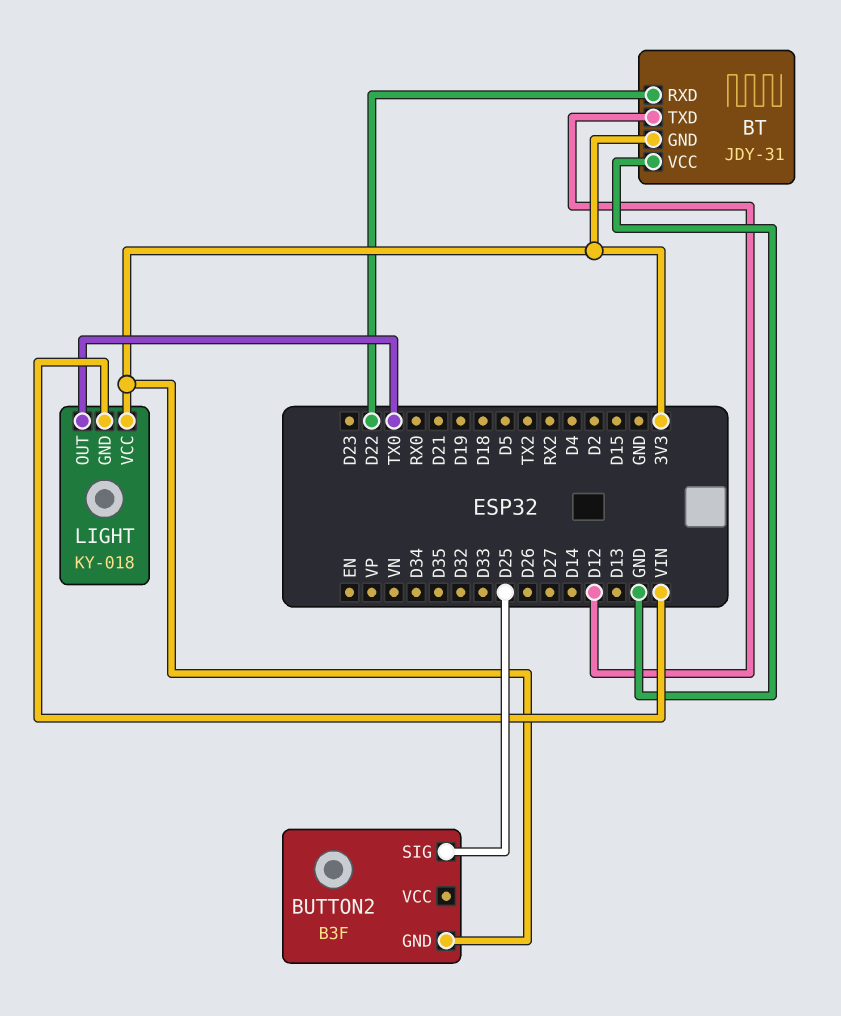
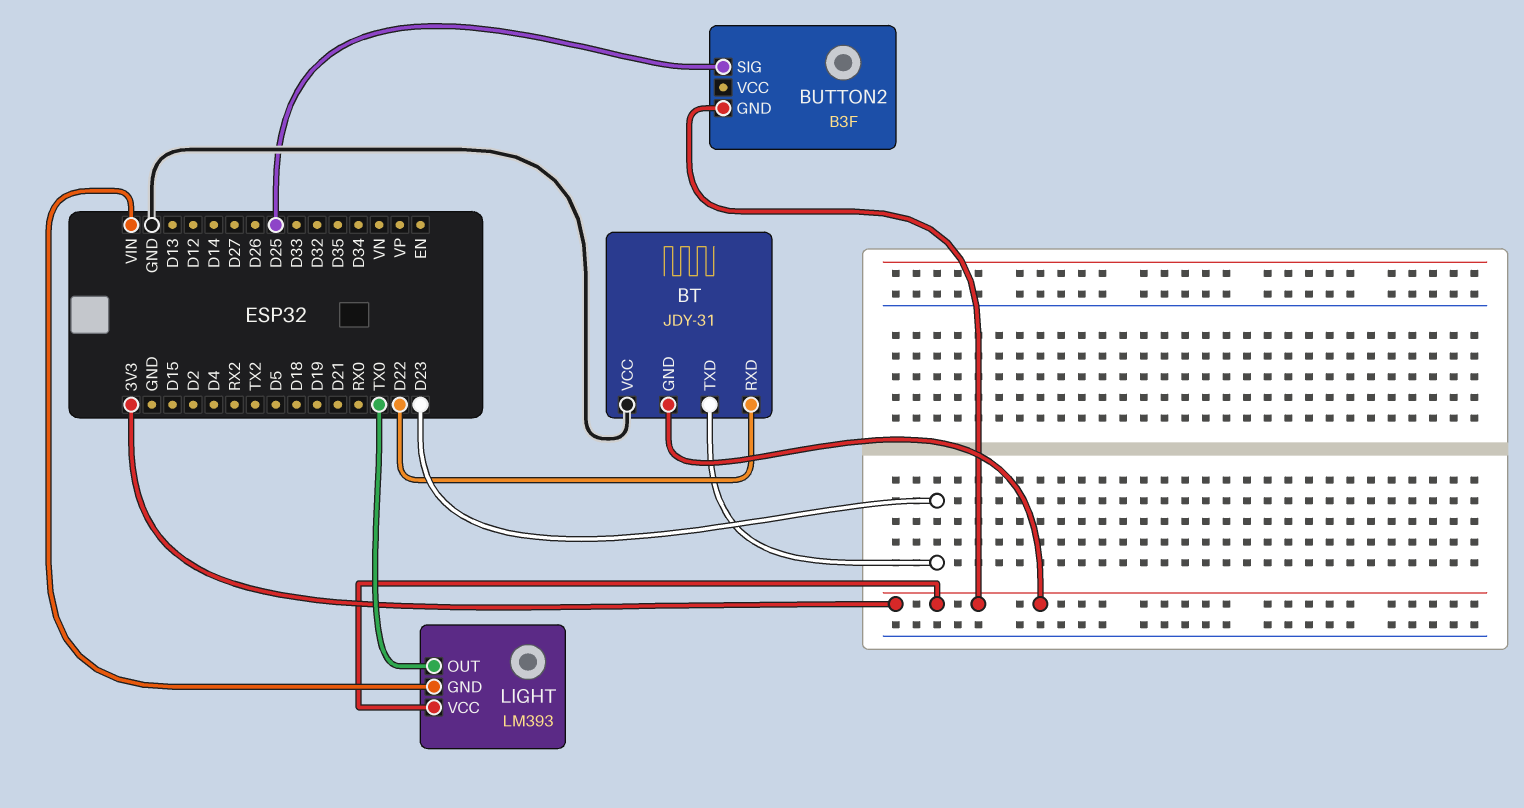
BT pin TXD: D12 -> D23
LIGHT: KY-018 -> LM393

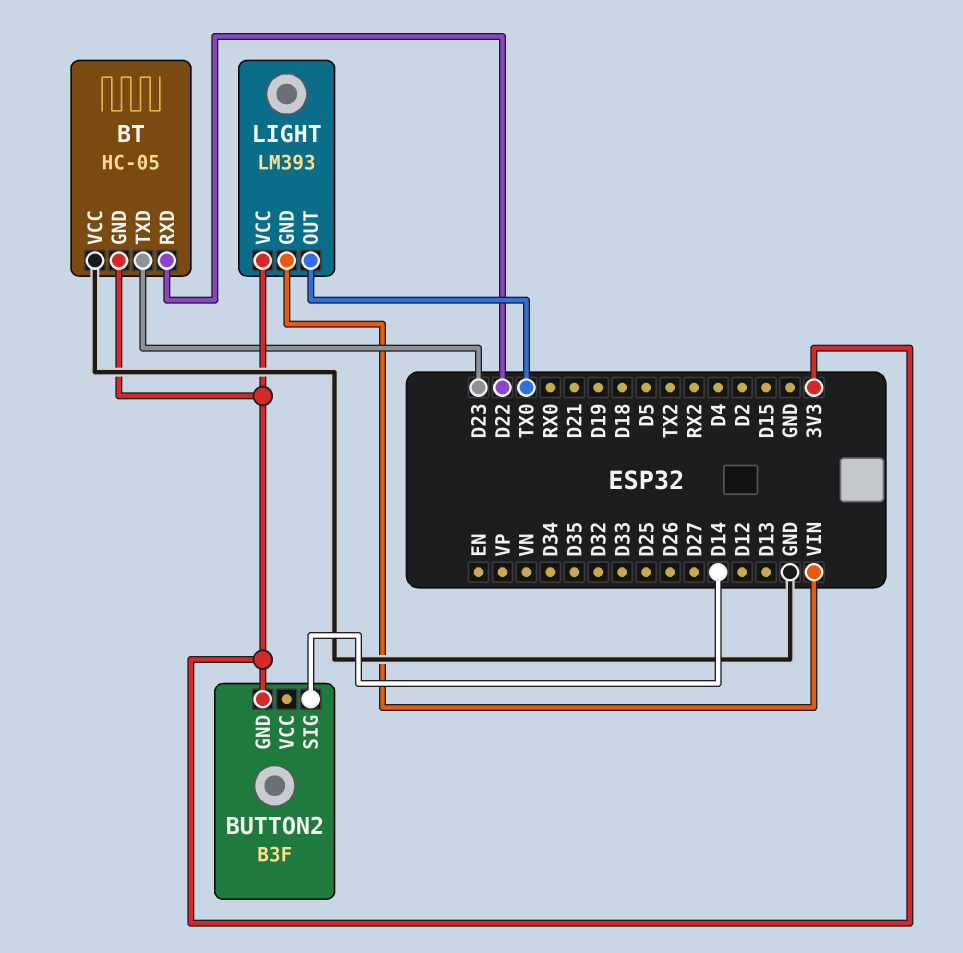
BT: JDY-31 -> HC-05
BUTTON2 pin SIG: D25 -> D14

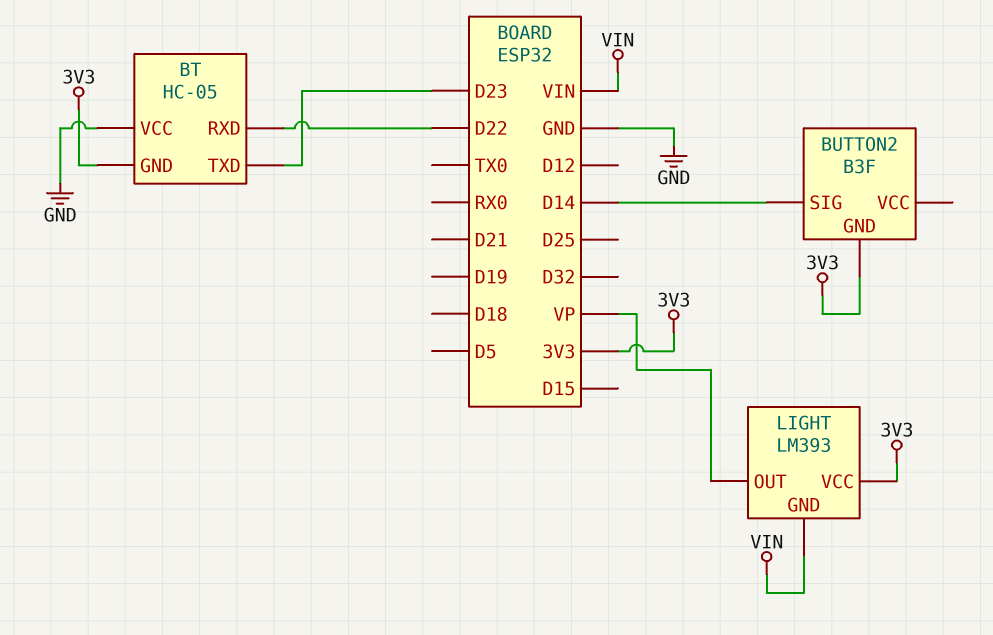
LIGHT pin OUT: TX0 -> VP

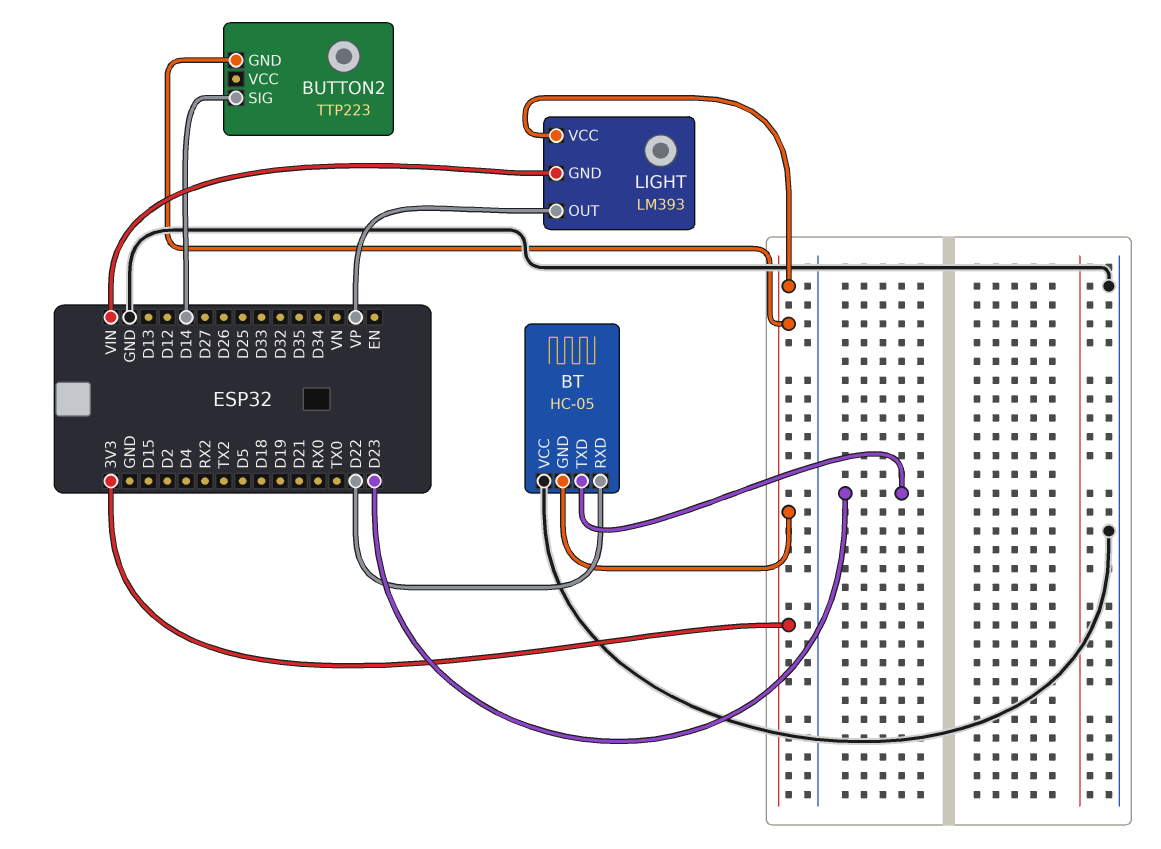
BUTTON2: B3F -> TTP223

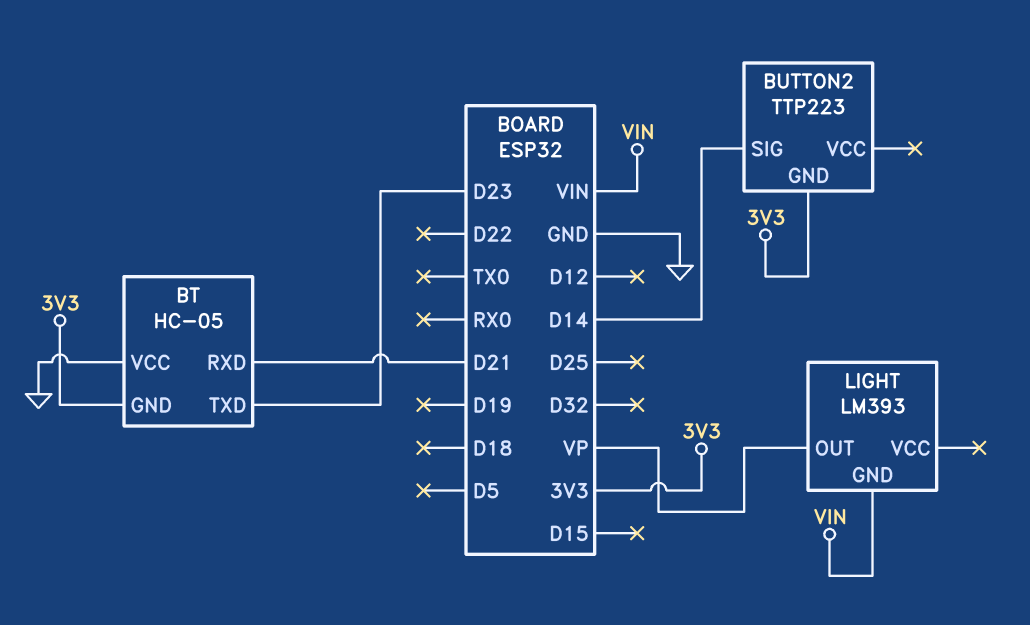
BT pin RXD: D22 -> D21
LIGHT pin VCC: 3V3 -> none

